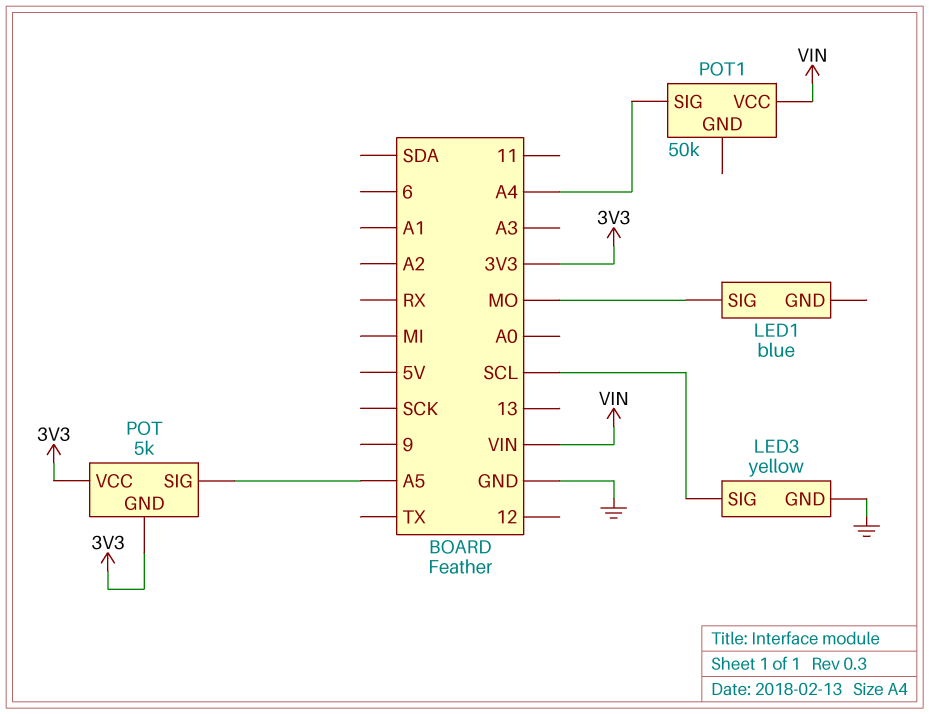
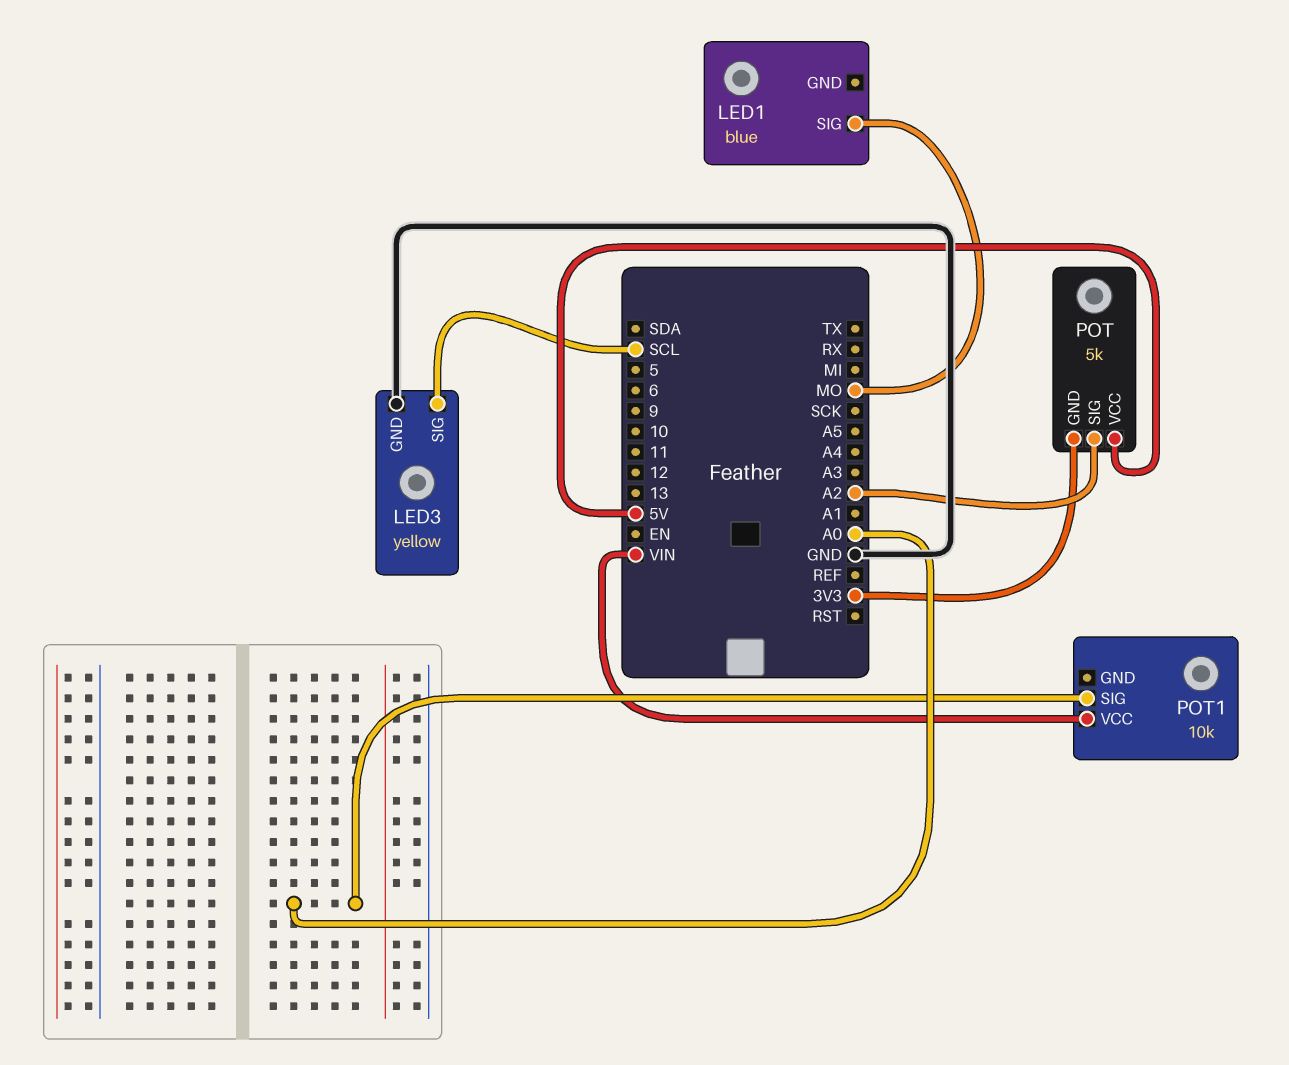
POT pin SIG: A5 -> A2
POT pin VCC: 3V3 -> 5V
POT1: 50k -> 10k
POT1 pin SIG: A4 -> A0

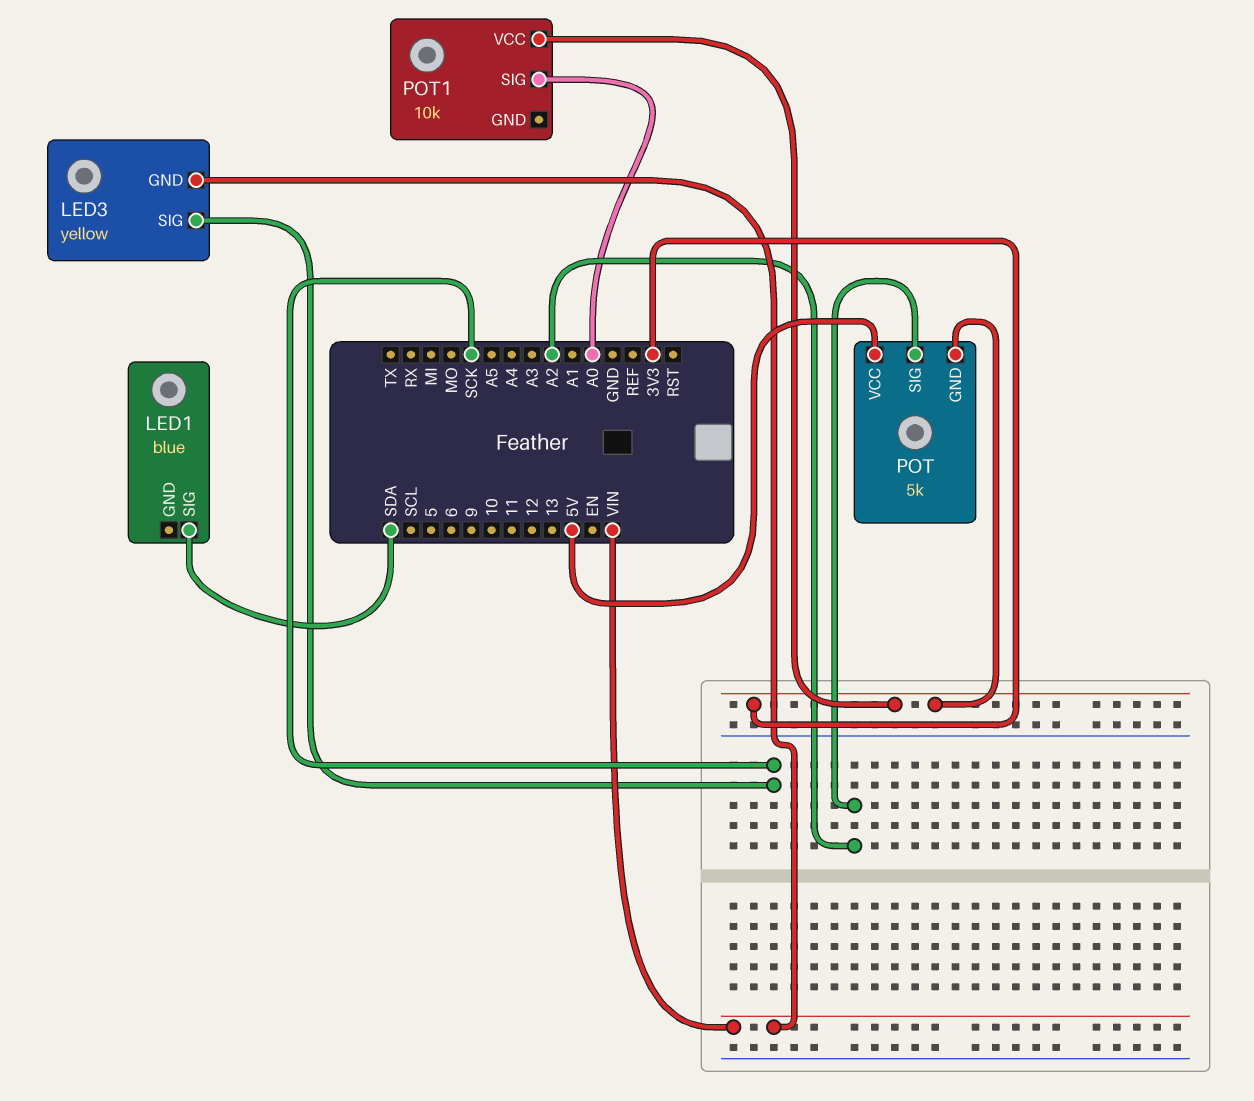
LED1 pin SIG: MO -> SDA
LED3 pin GND: GND -> VIN
LED3 pin SIG: SCL -> SCK
POT1 pin VCC: VIN -> 3V3

